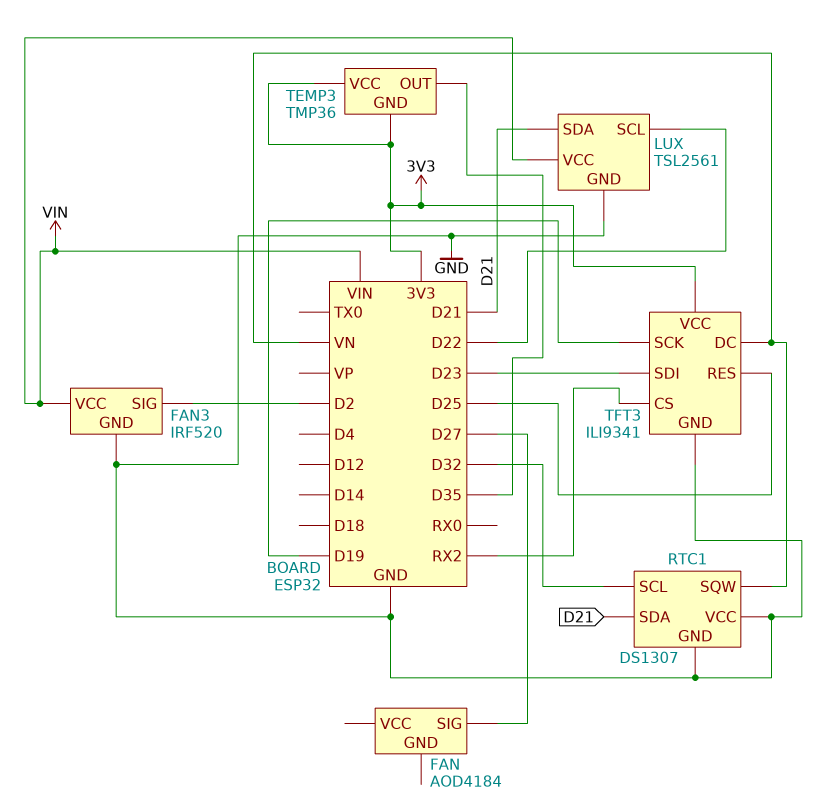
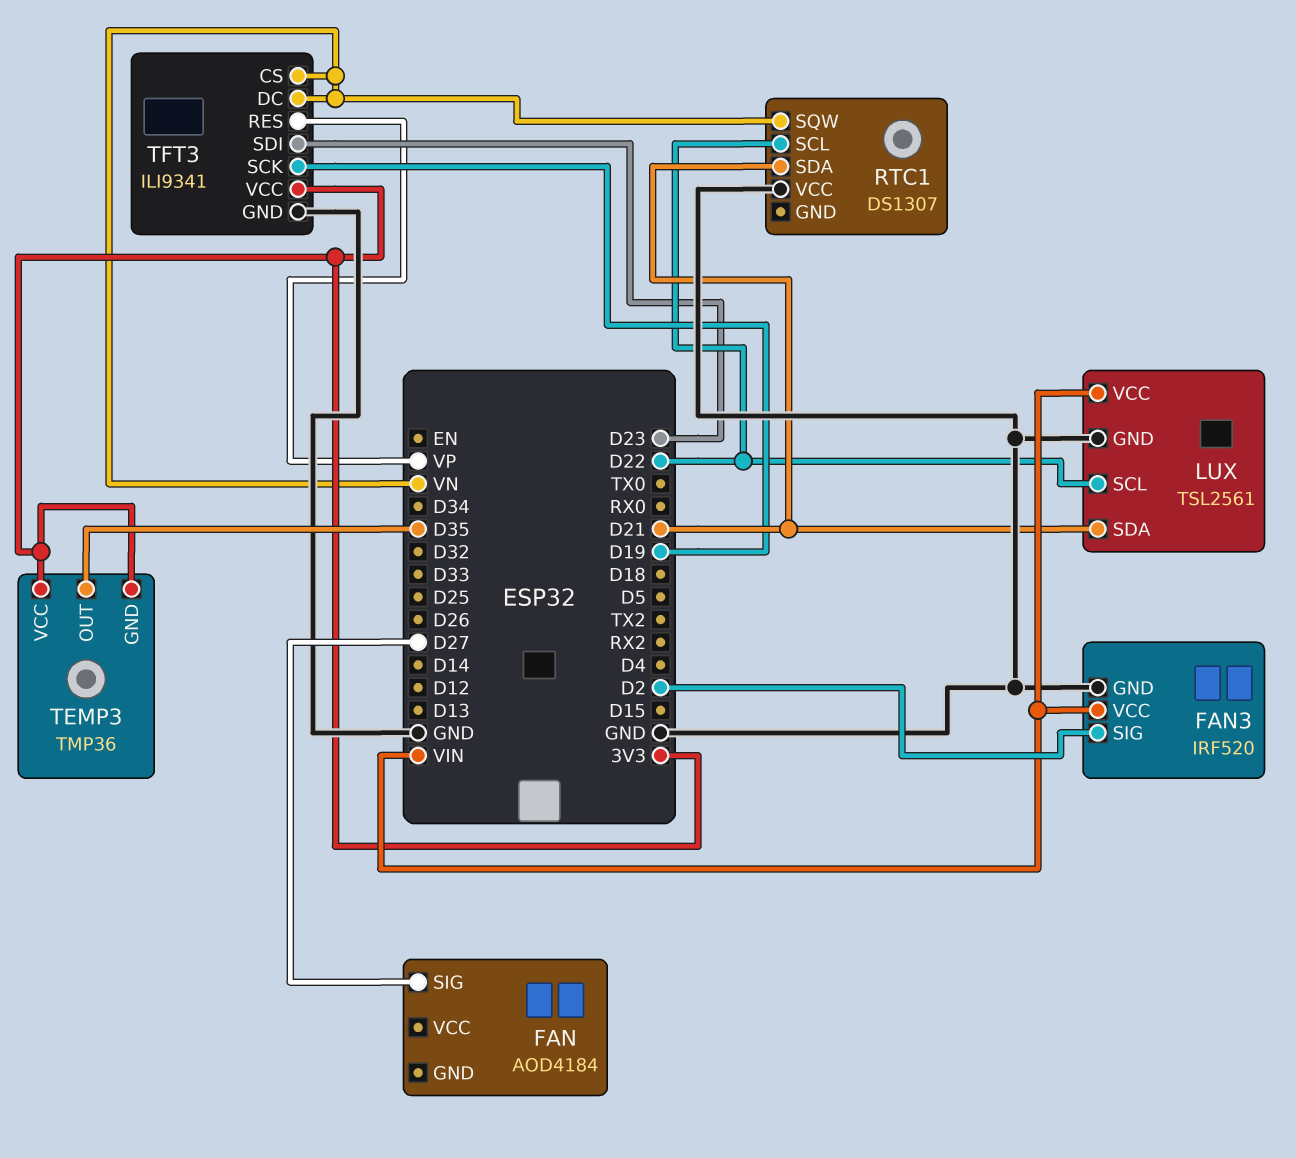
RTC1 pin GND: GND -> none
RTC1 pin SCL: D32 -> D22
TFT3 pin CS: RX2 -> VN
TFT3 pin RES: D25 -> VP

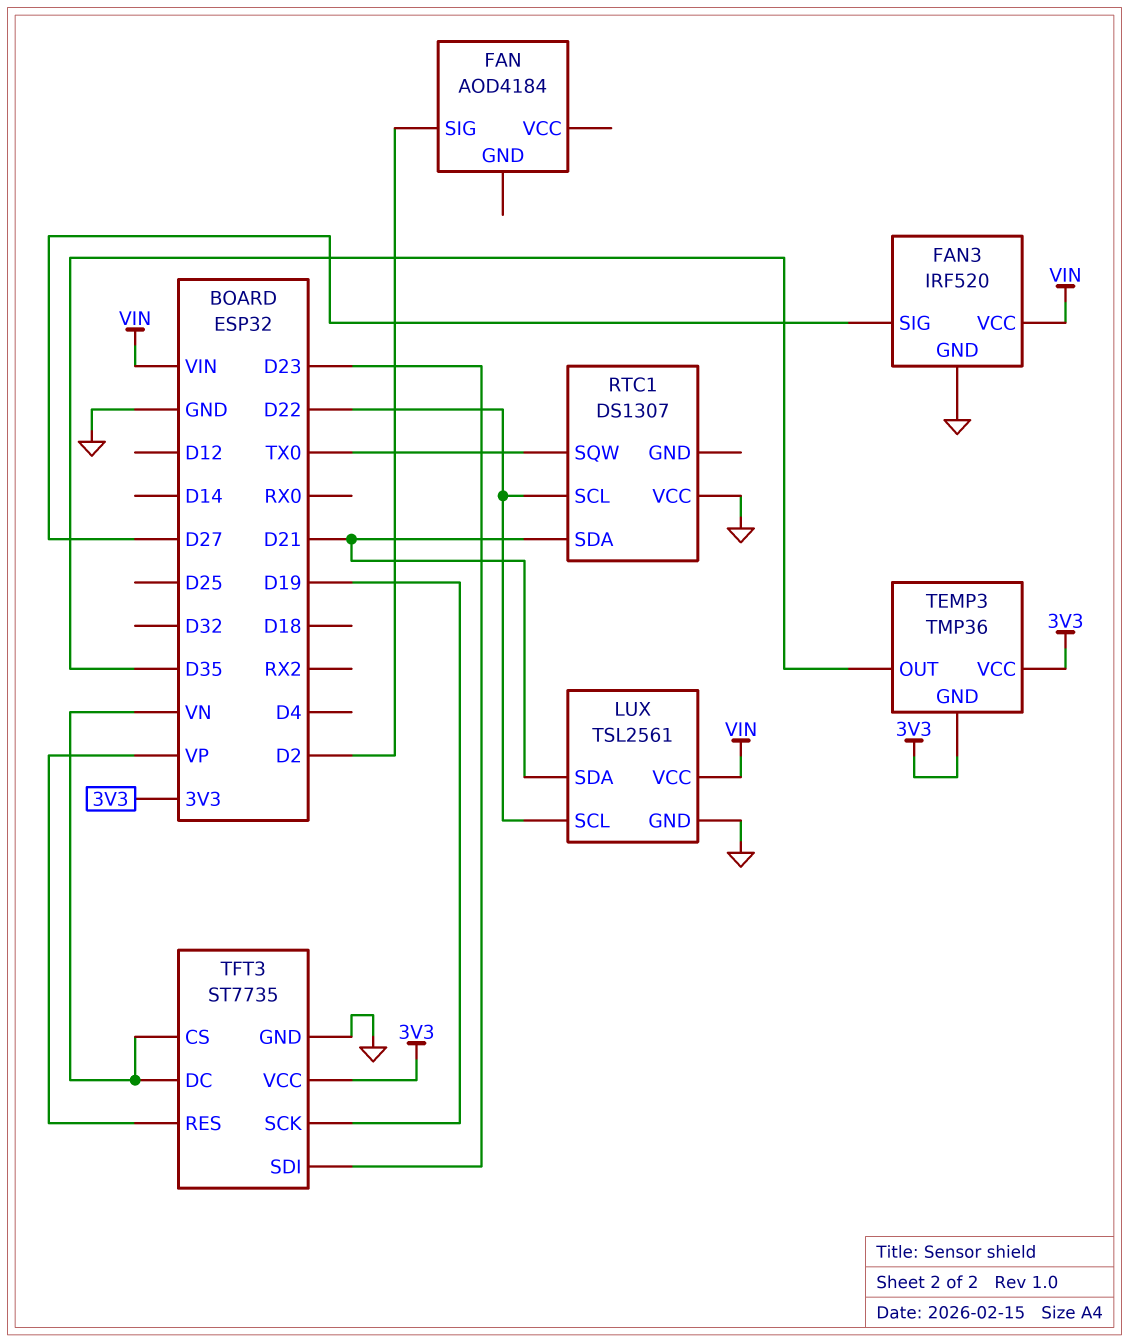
FAN pin SIG: D27 -> D2
FAN3 pin SIG: D2 -> D27
RTC1 pin SQW: VN -> TX0
TFT3: ILI9341 -> ST7735

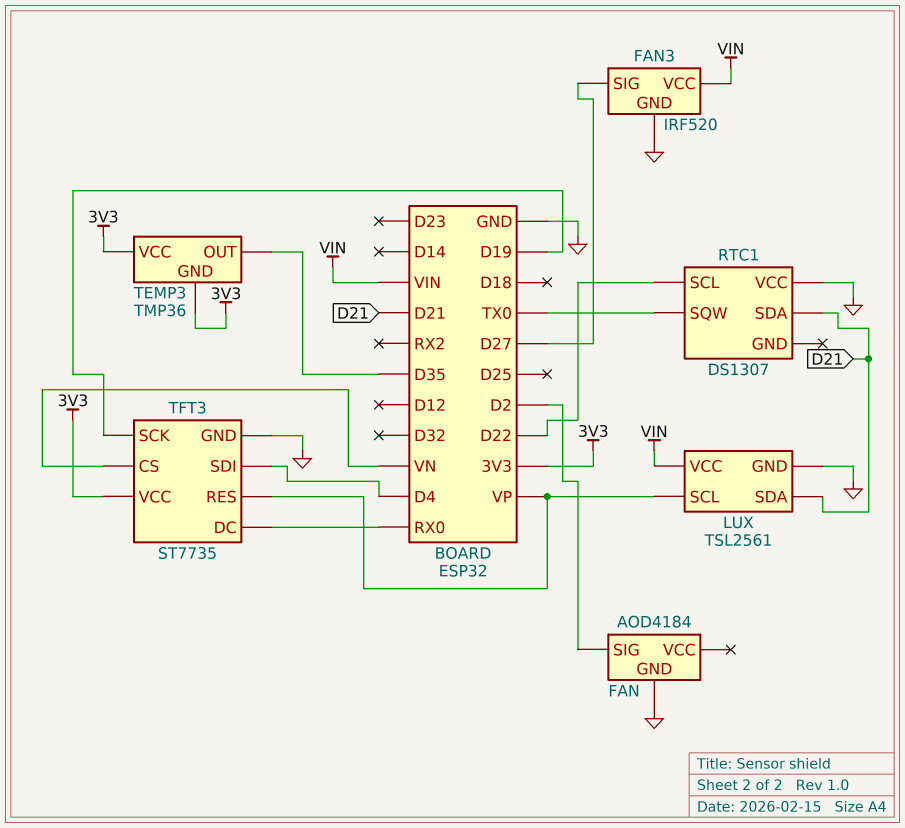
FAN pin GND: none -> GND
LUX pin SCL: D22 -> VP
TFT3 pin DC: VN -> RX0
TFT3 pin SDI: D23 -> D4

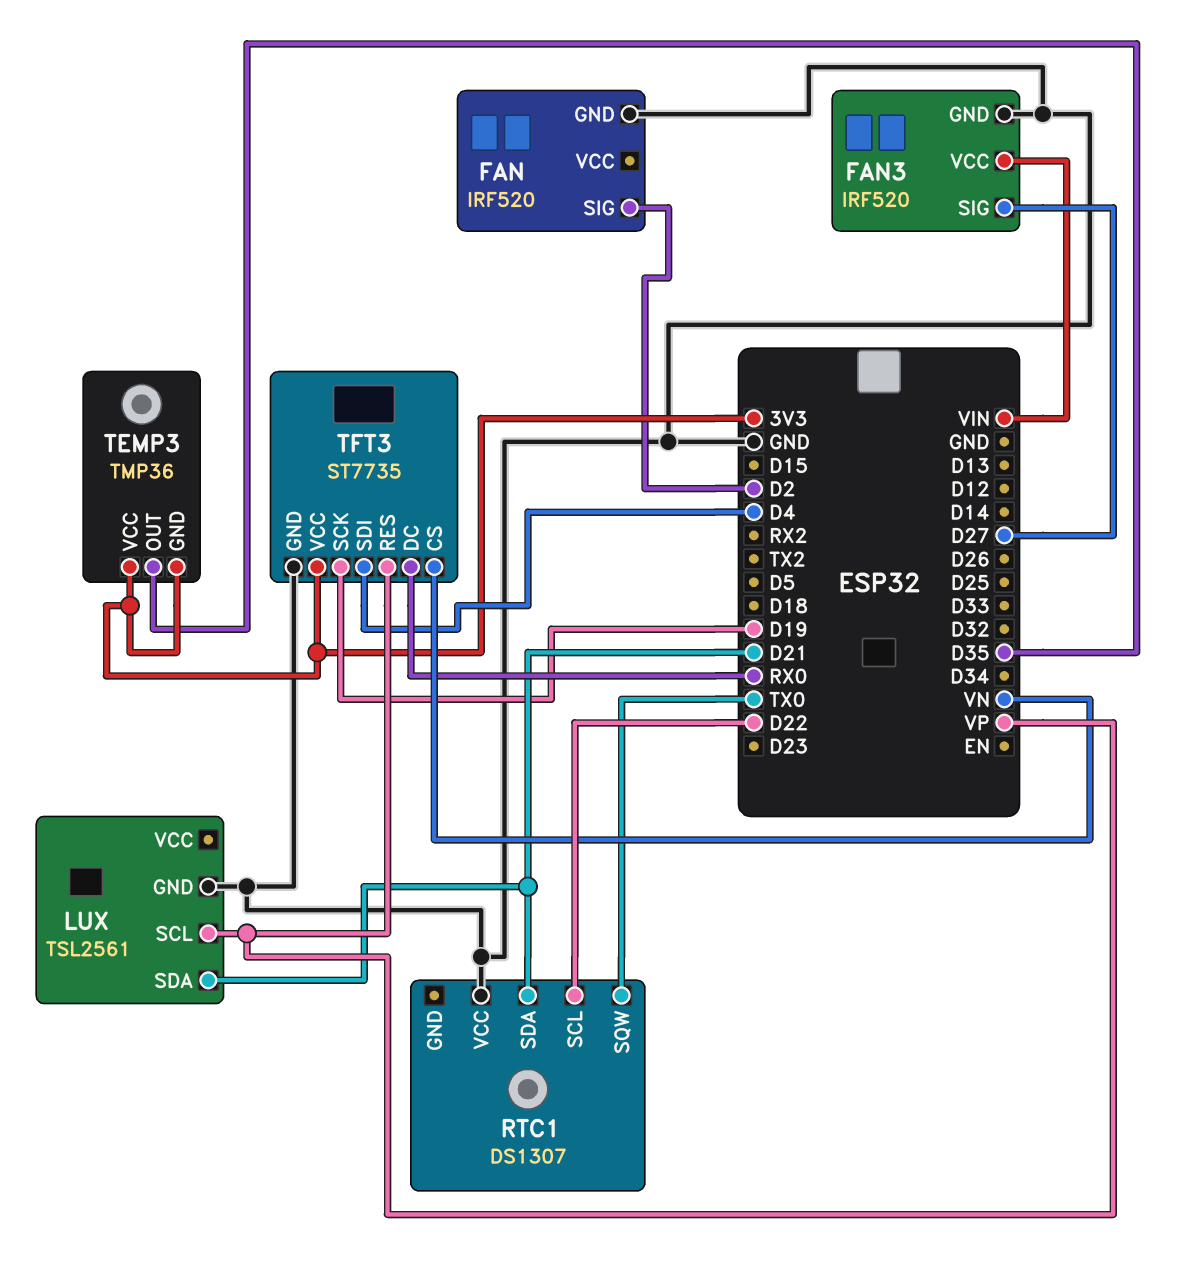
FAN: AOD4184 -> IRF520
LUX pin VCC: VIN -> none

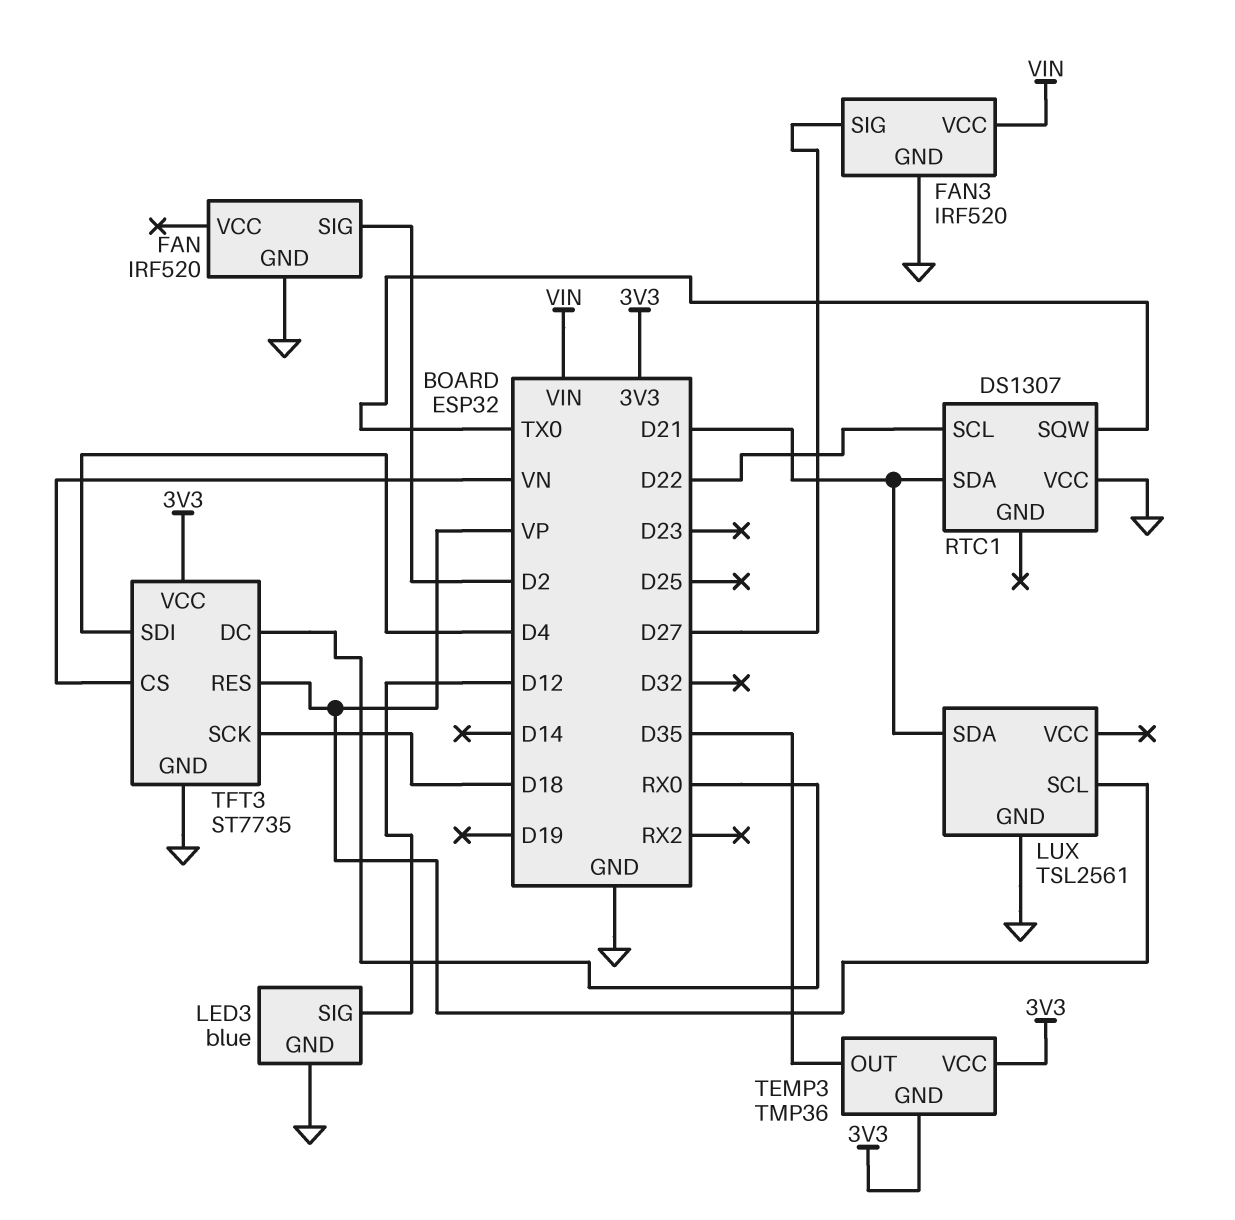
LED3: none -> blue
LED3 pin GND: none -> GND
LED3 pin SIG: none -> D12
TFT3 pin SCK: D19 -> D18

